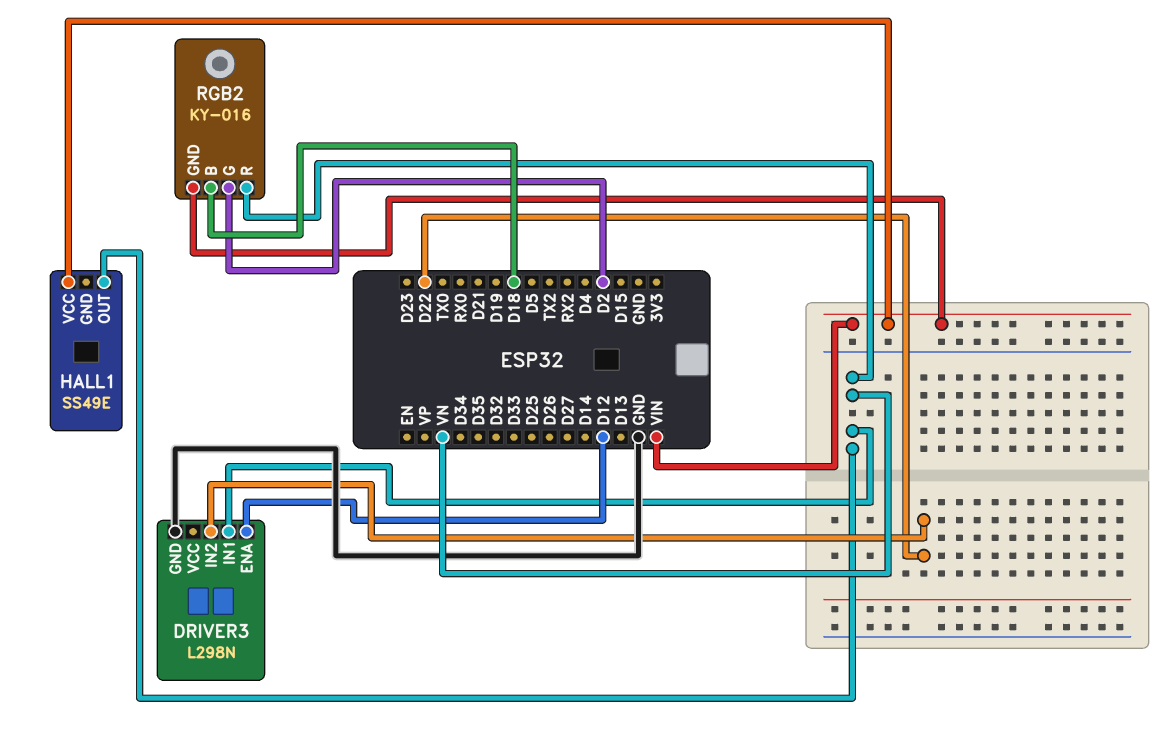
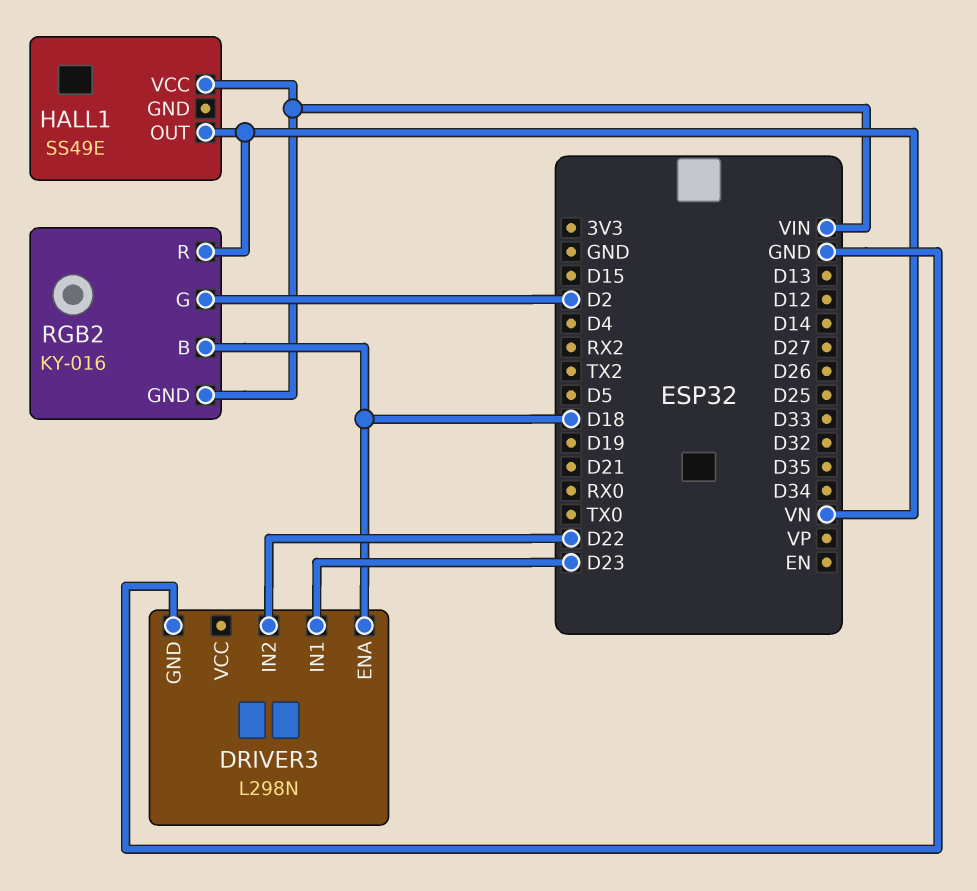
DRIVER3 pin ENA: D12 -> D18
DRIVER3 pin IN1: VN -> D23

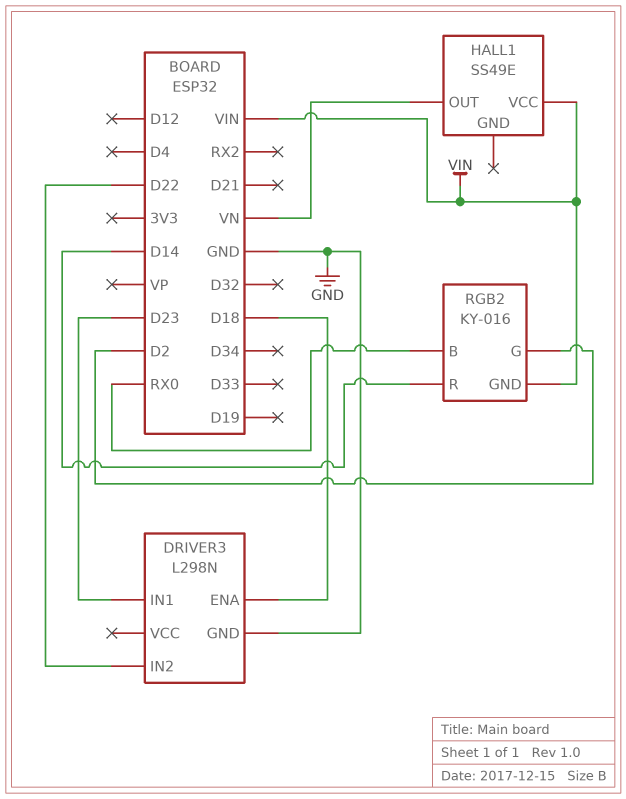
RGB2 pin B: D18 -> RX0
RGB2 pin R: VN -> D14

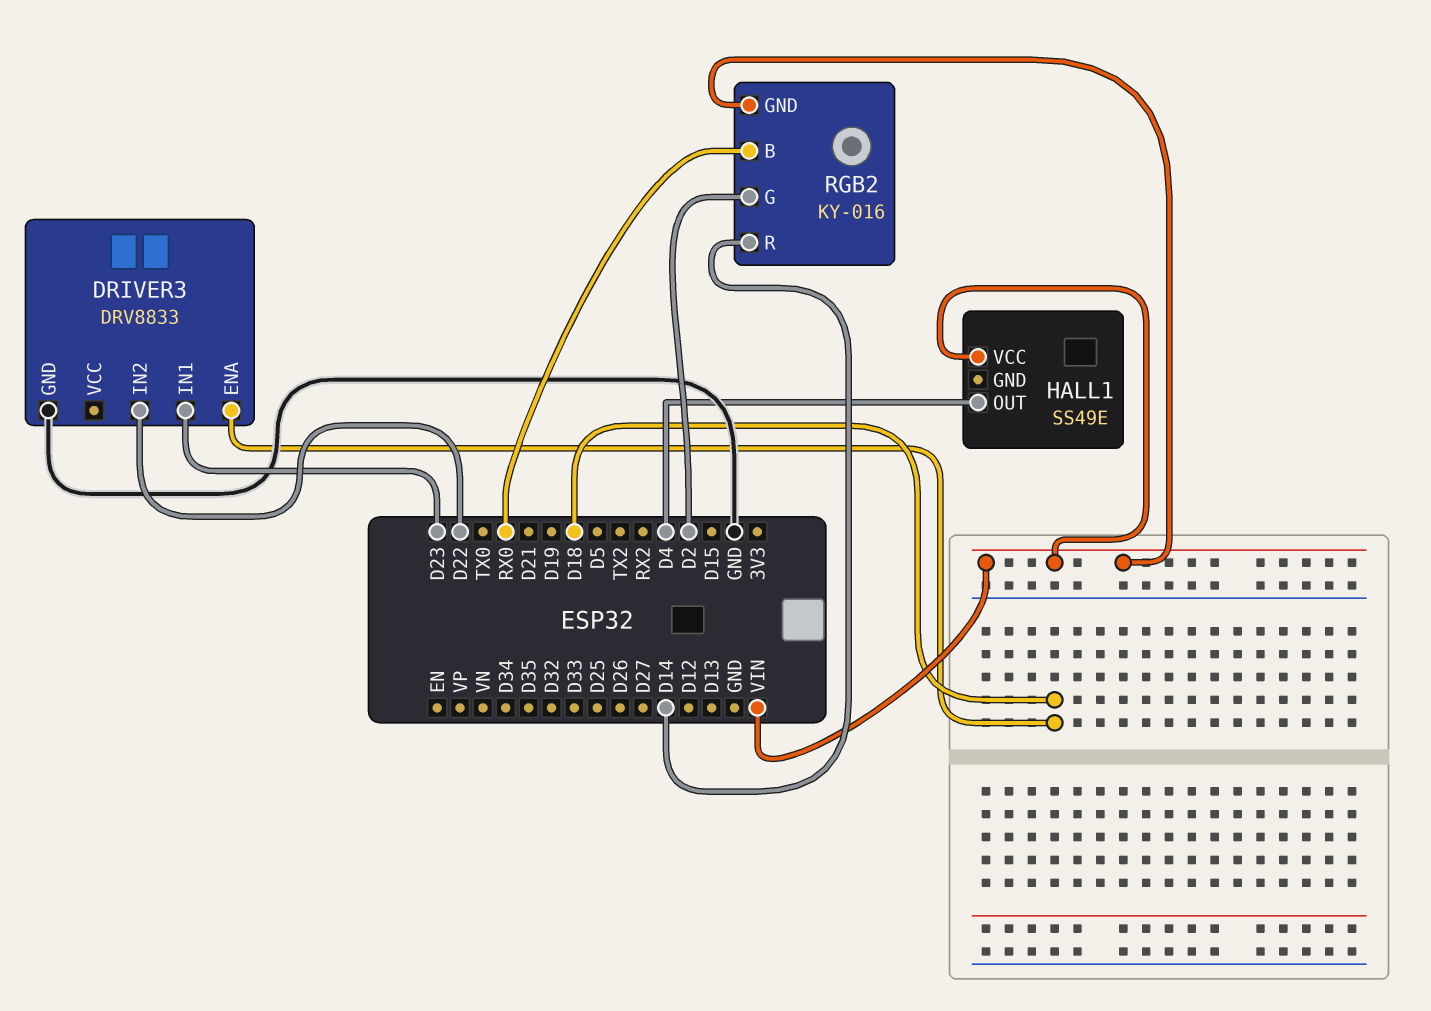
DRIVER3: L298N -> DRV8833
HALL1 pin OUT: VN -> D4

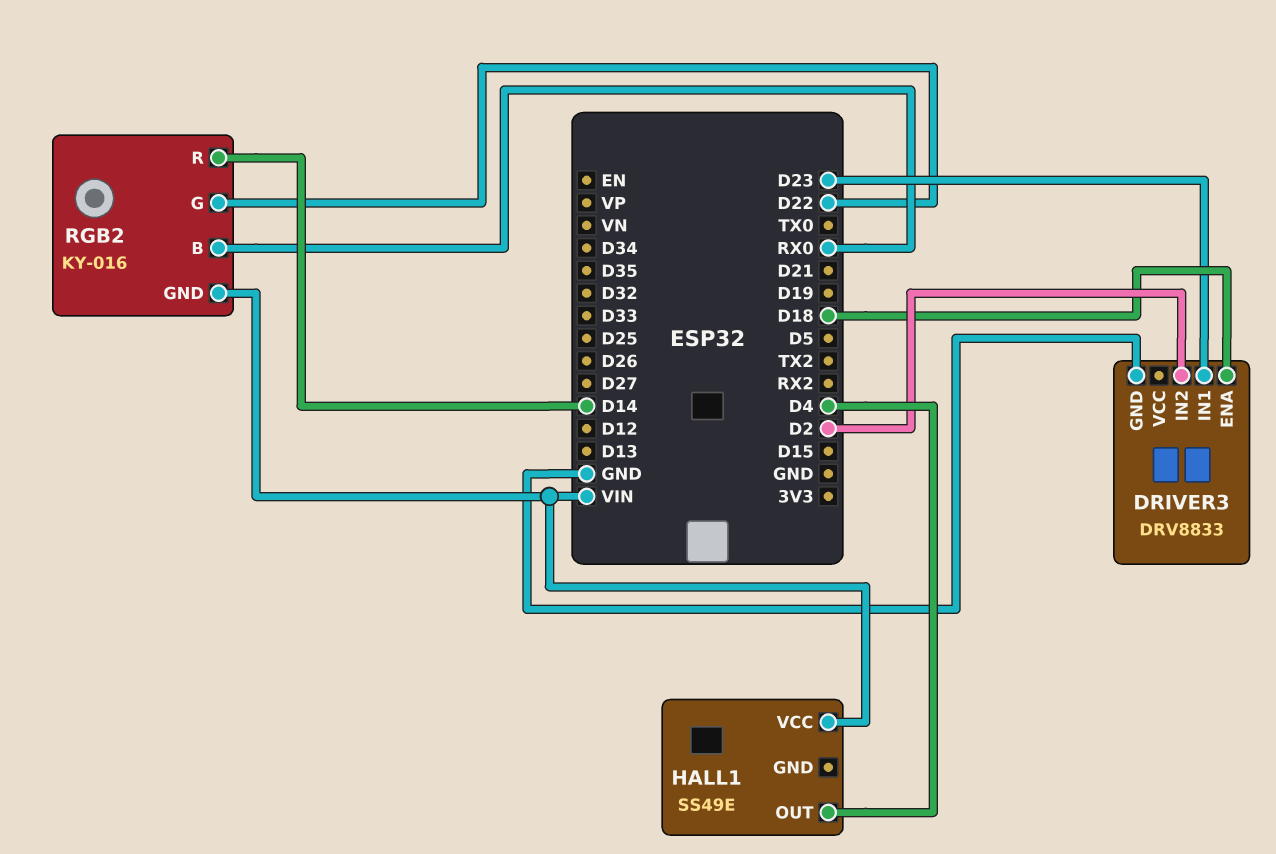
DRIVER3 pin IN2: D22 -> D2
RGB2 pin G: D2 -> D22

